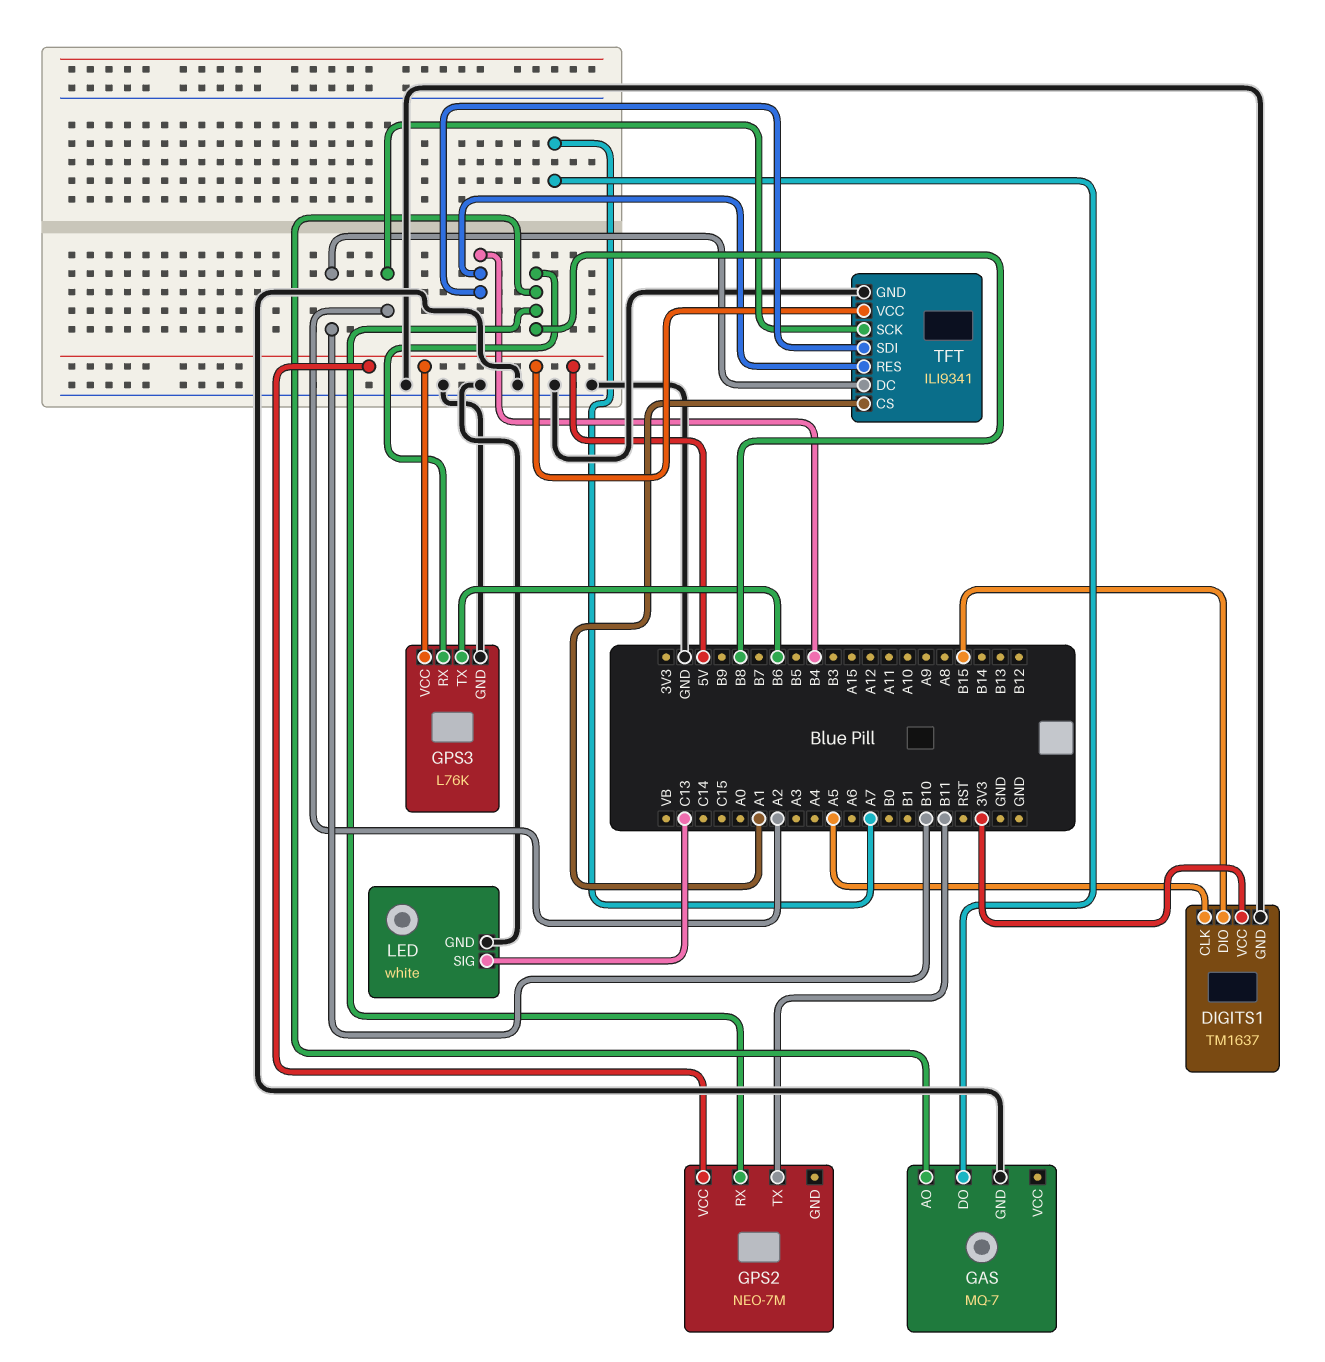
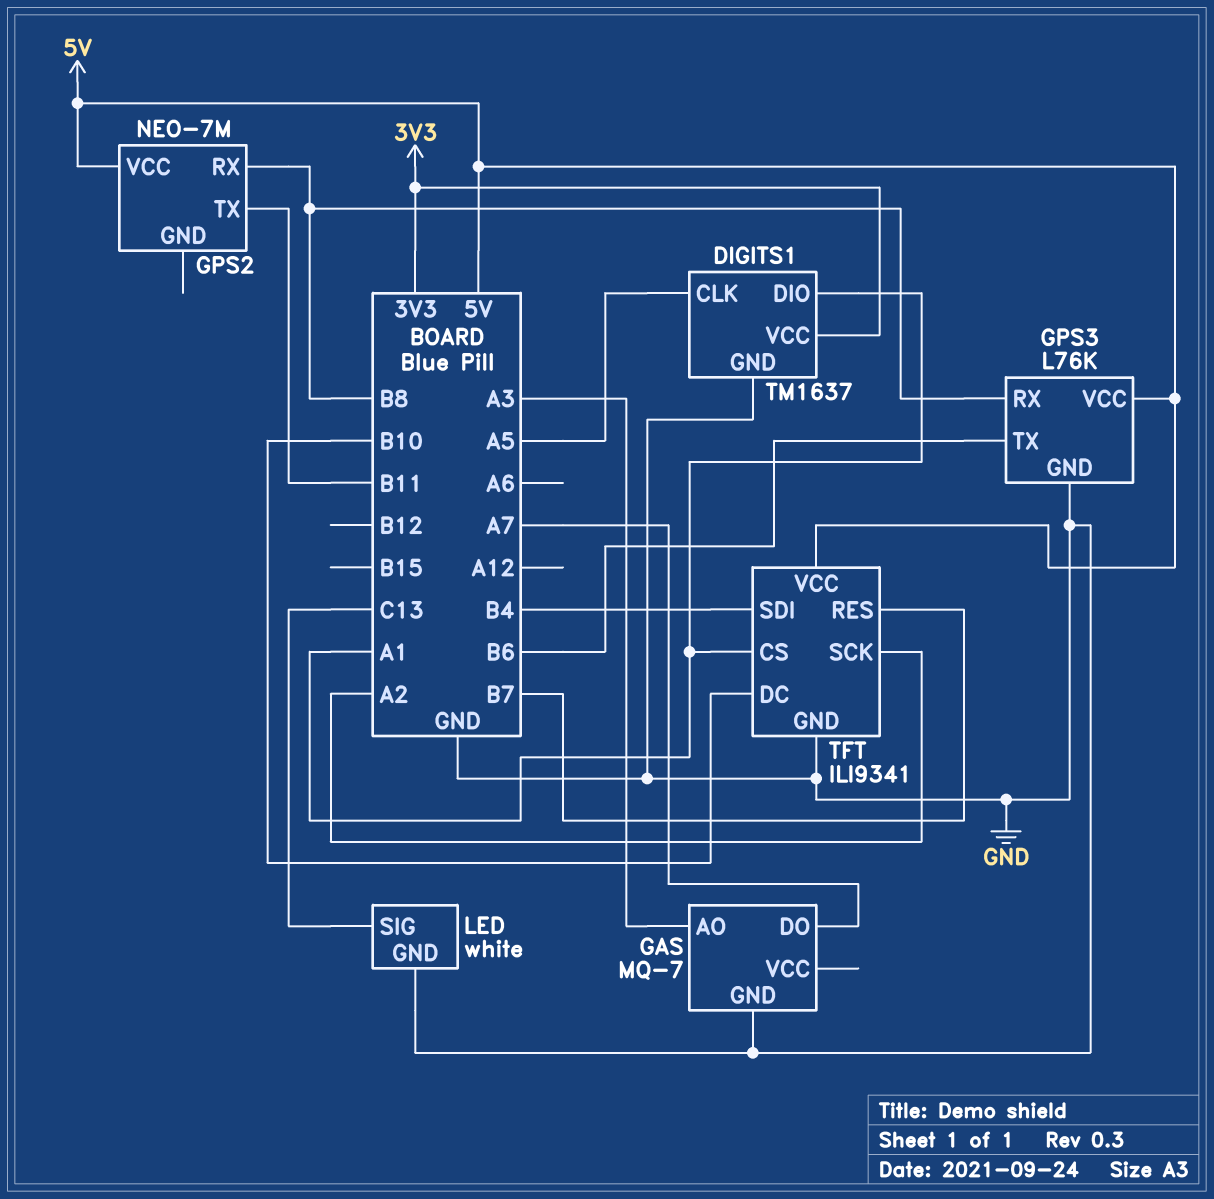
DIGITS1 pin DIO: B15 -> A1
GAS pin AO: B8 -> A3
TFT pin RES: B4 -> B7

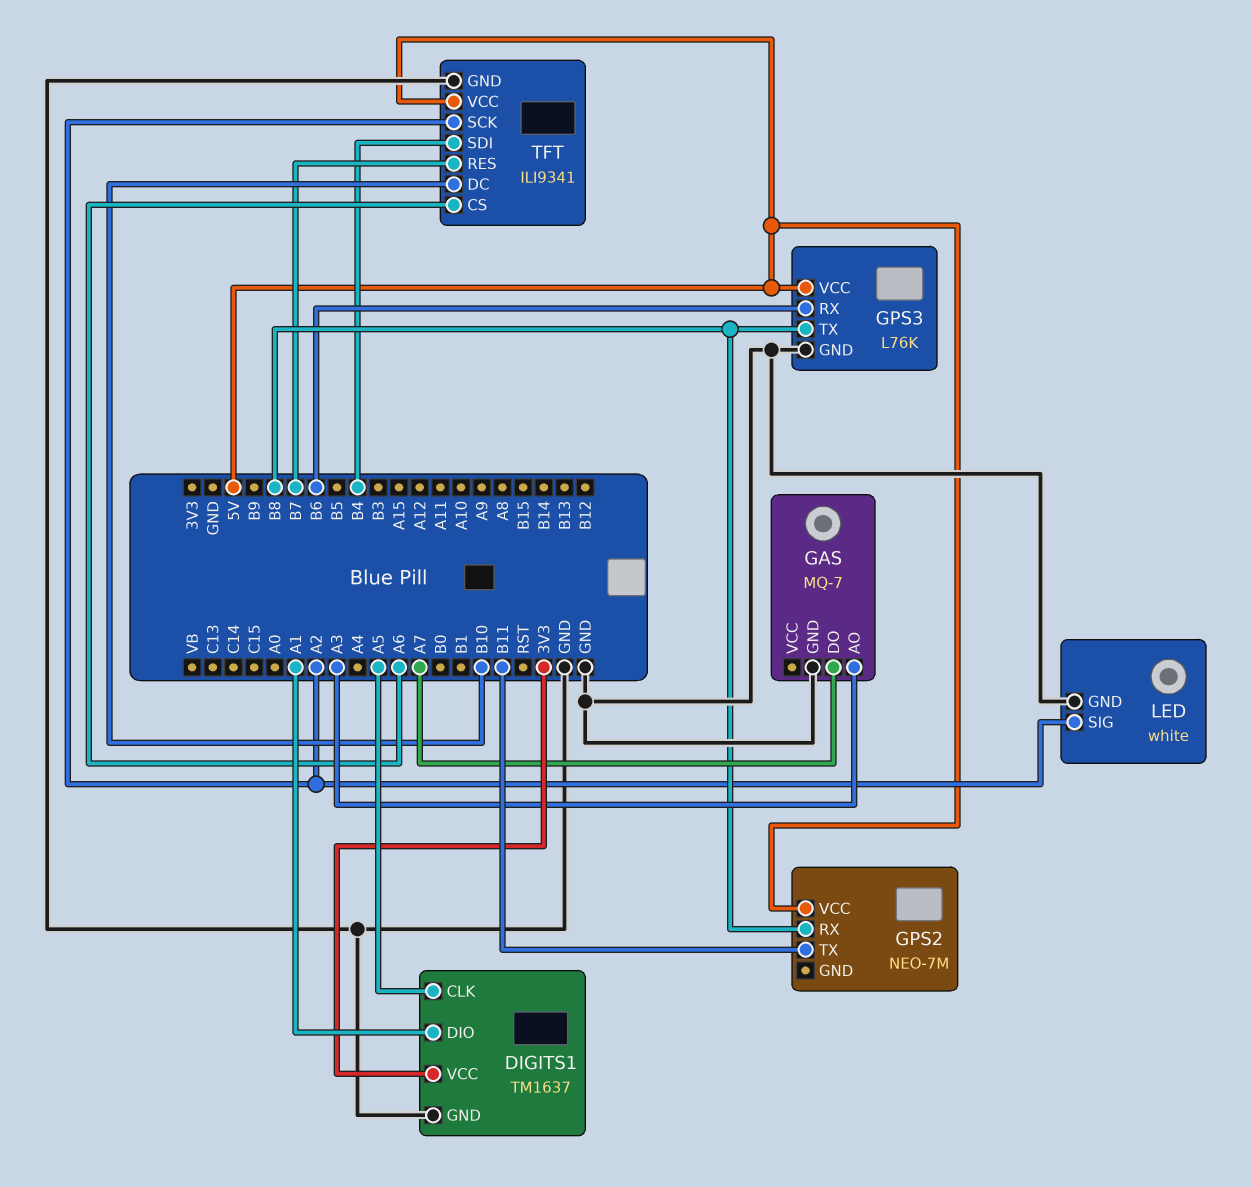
GPS3 pin RX: B8 -> B6
GPS3 pin TX: B6 -> B8
LED pin SIG: C13 -> A2
TFT pin CS: A1 -> A6

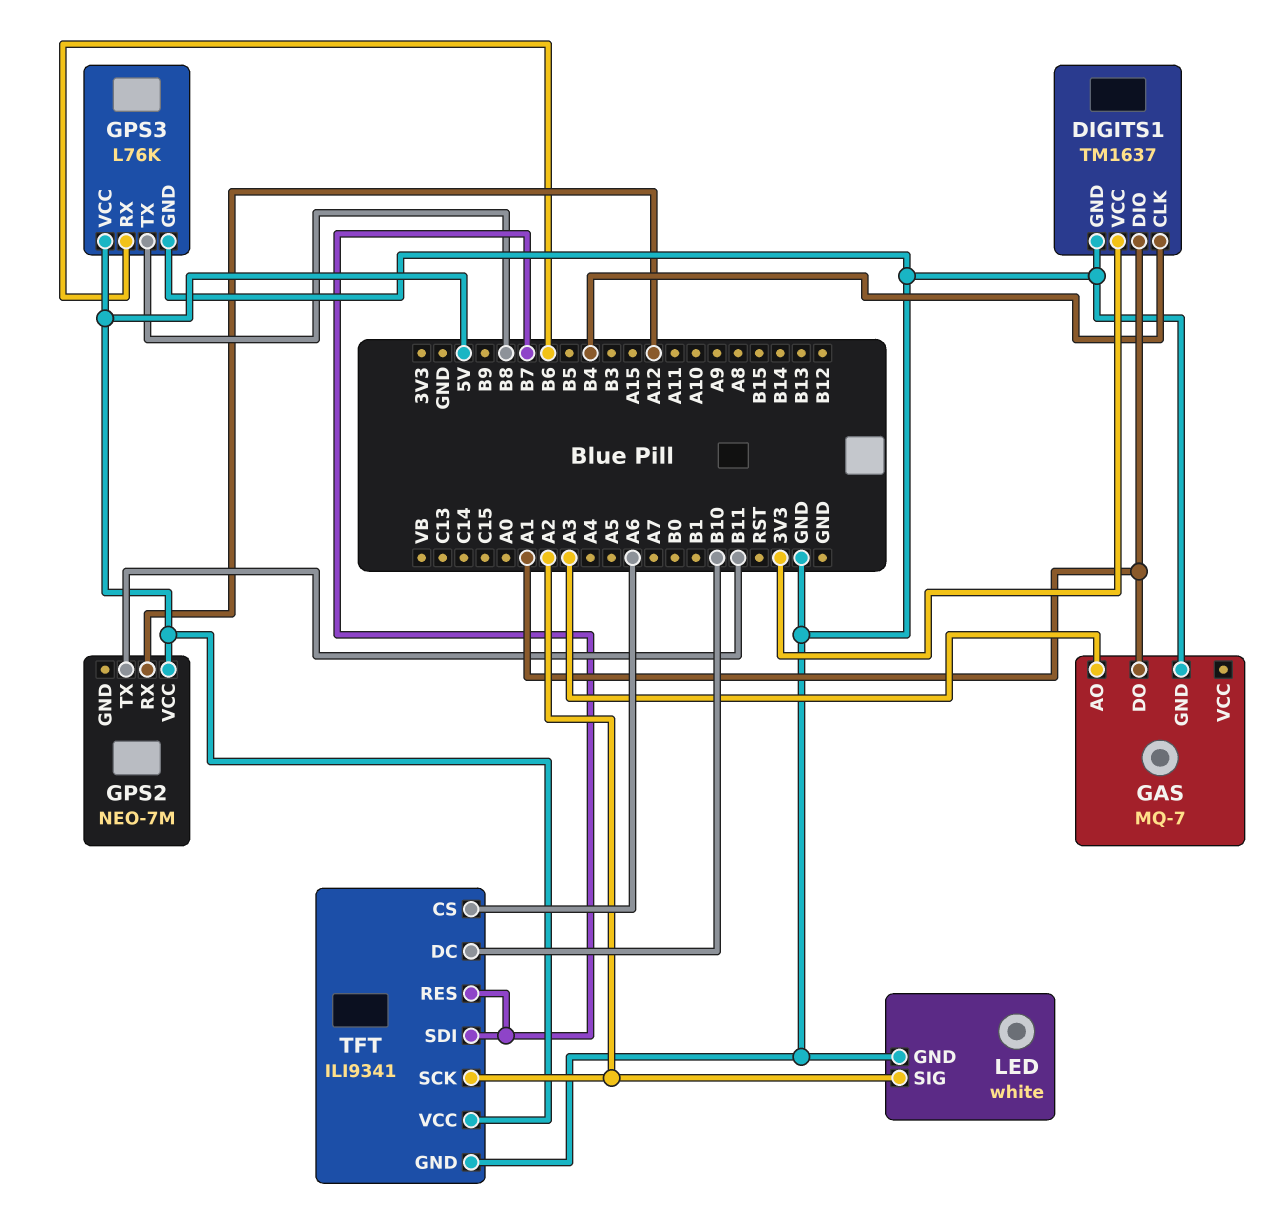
DIGITS1 pin CLK: A5 -> B4
GAS pin DO: A7 -> A1
GPS2 pin RX: B8 -> A12
TFT pin SDI: B4 -> B7

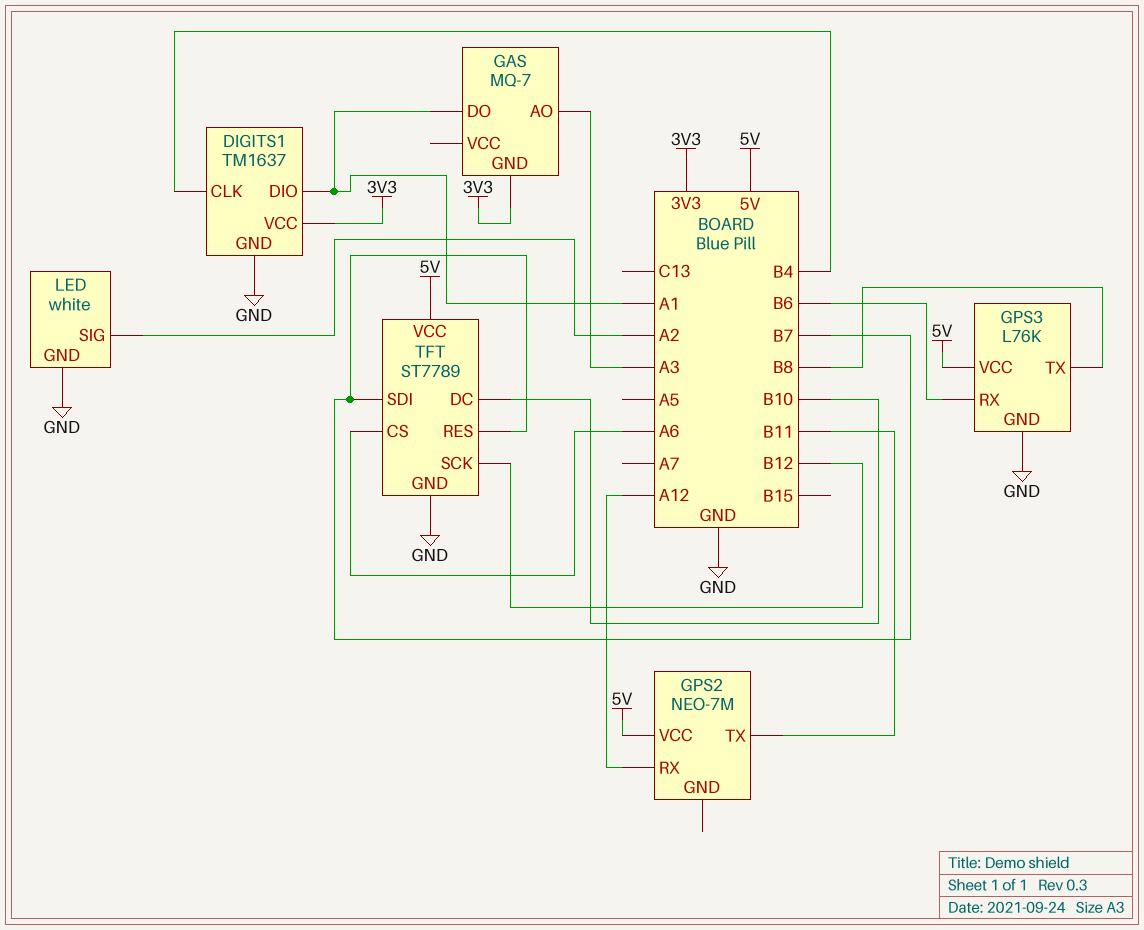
GAS pin GND: GND -> 3V3
TFT: ILI9341 -> ST7789
TFT pin SCK: A2 -> B12

